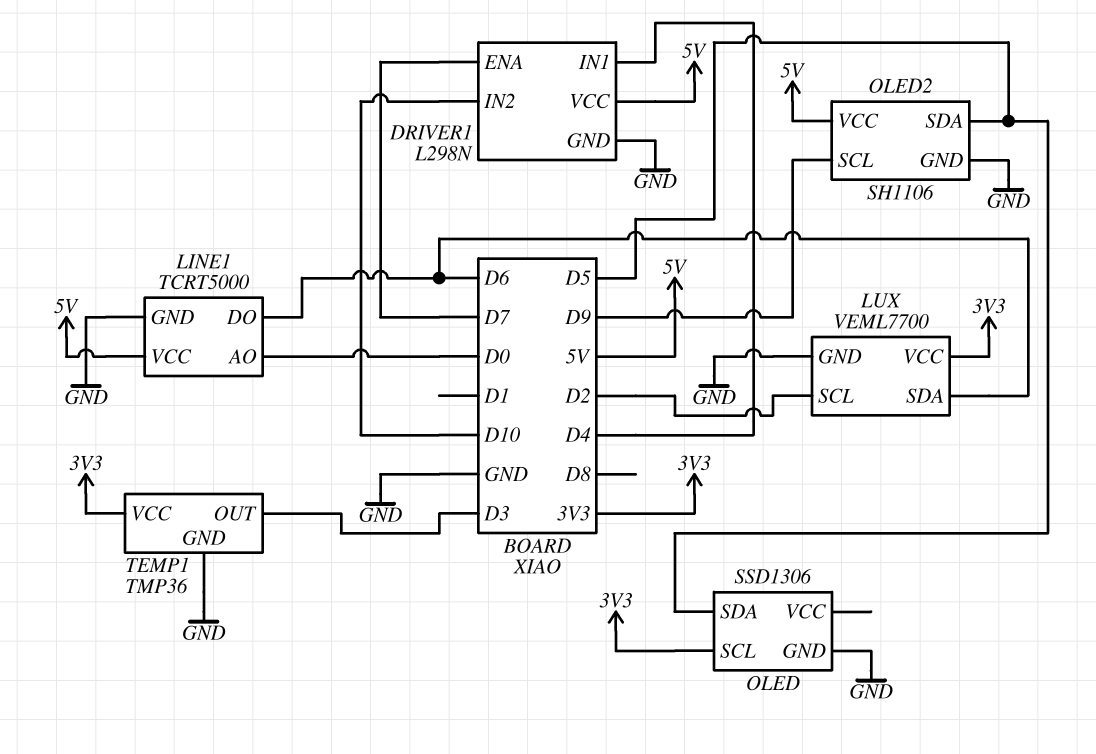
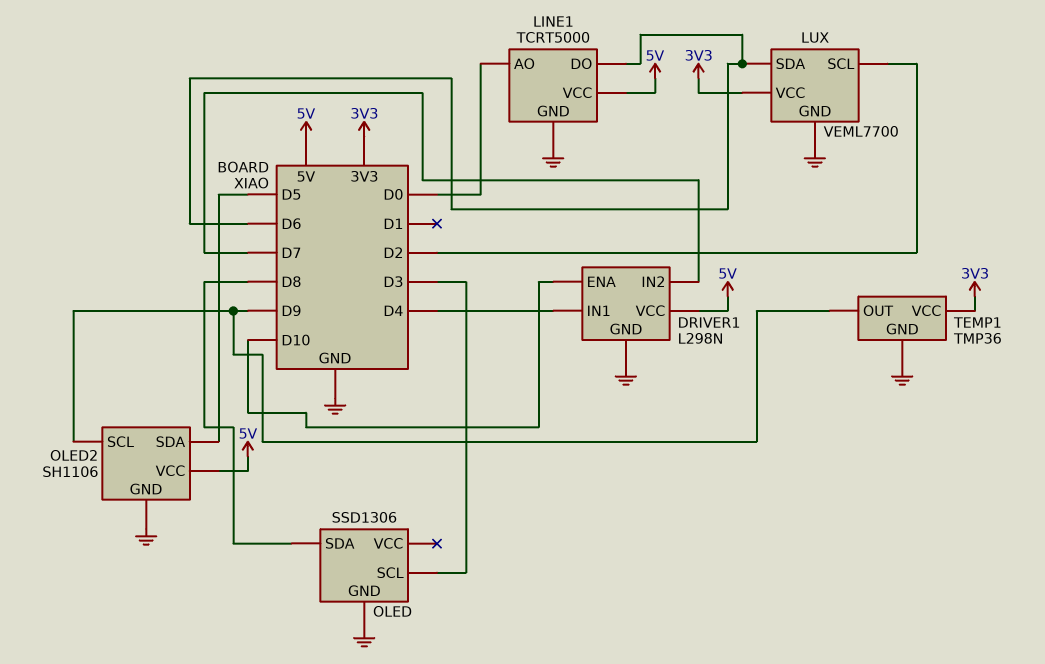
DRIVER1 pin ENA: D7 -> D10
DRIVER1 pin IN2: D10 -> D7
OLED pin SCL: 3V3 -> D3
OLED pin SDA: D5 -> D8
TEMP1 pin OUT: D3 -> D9

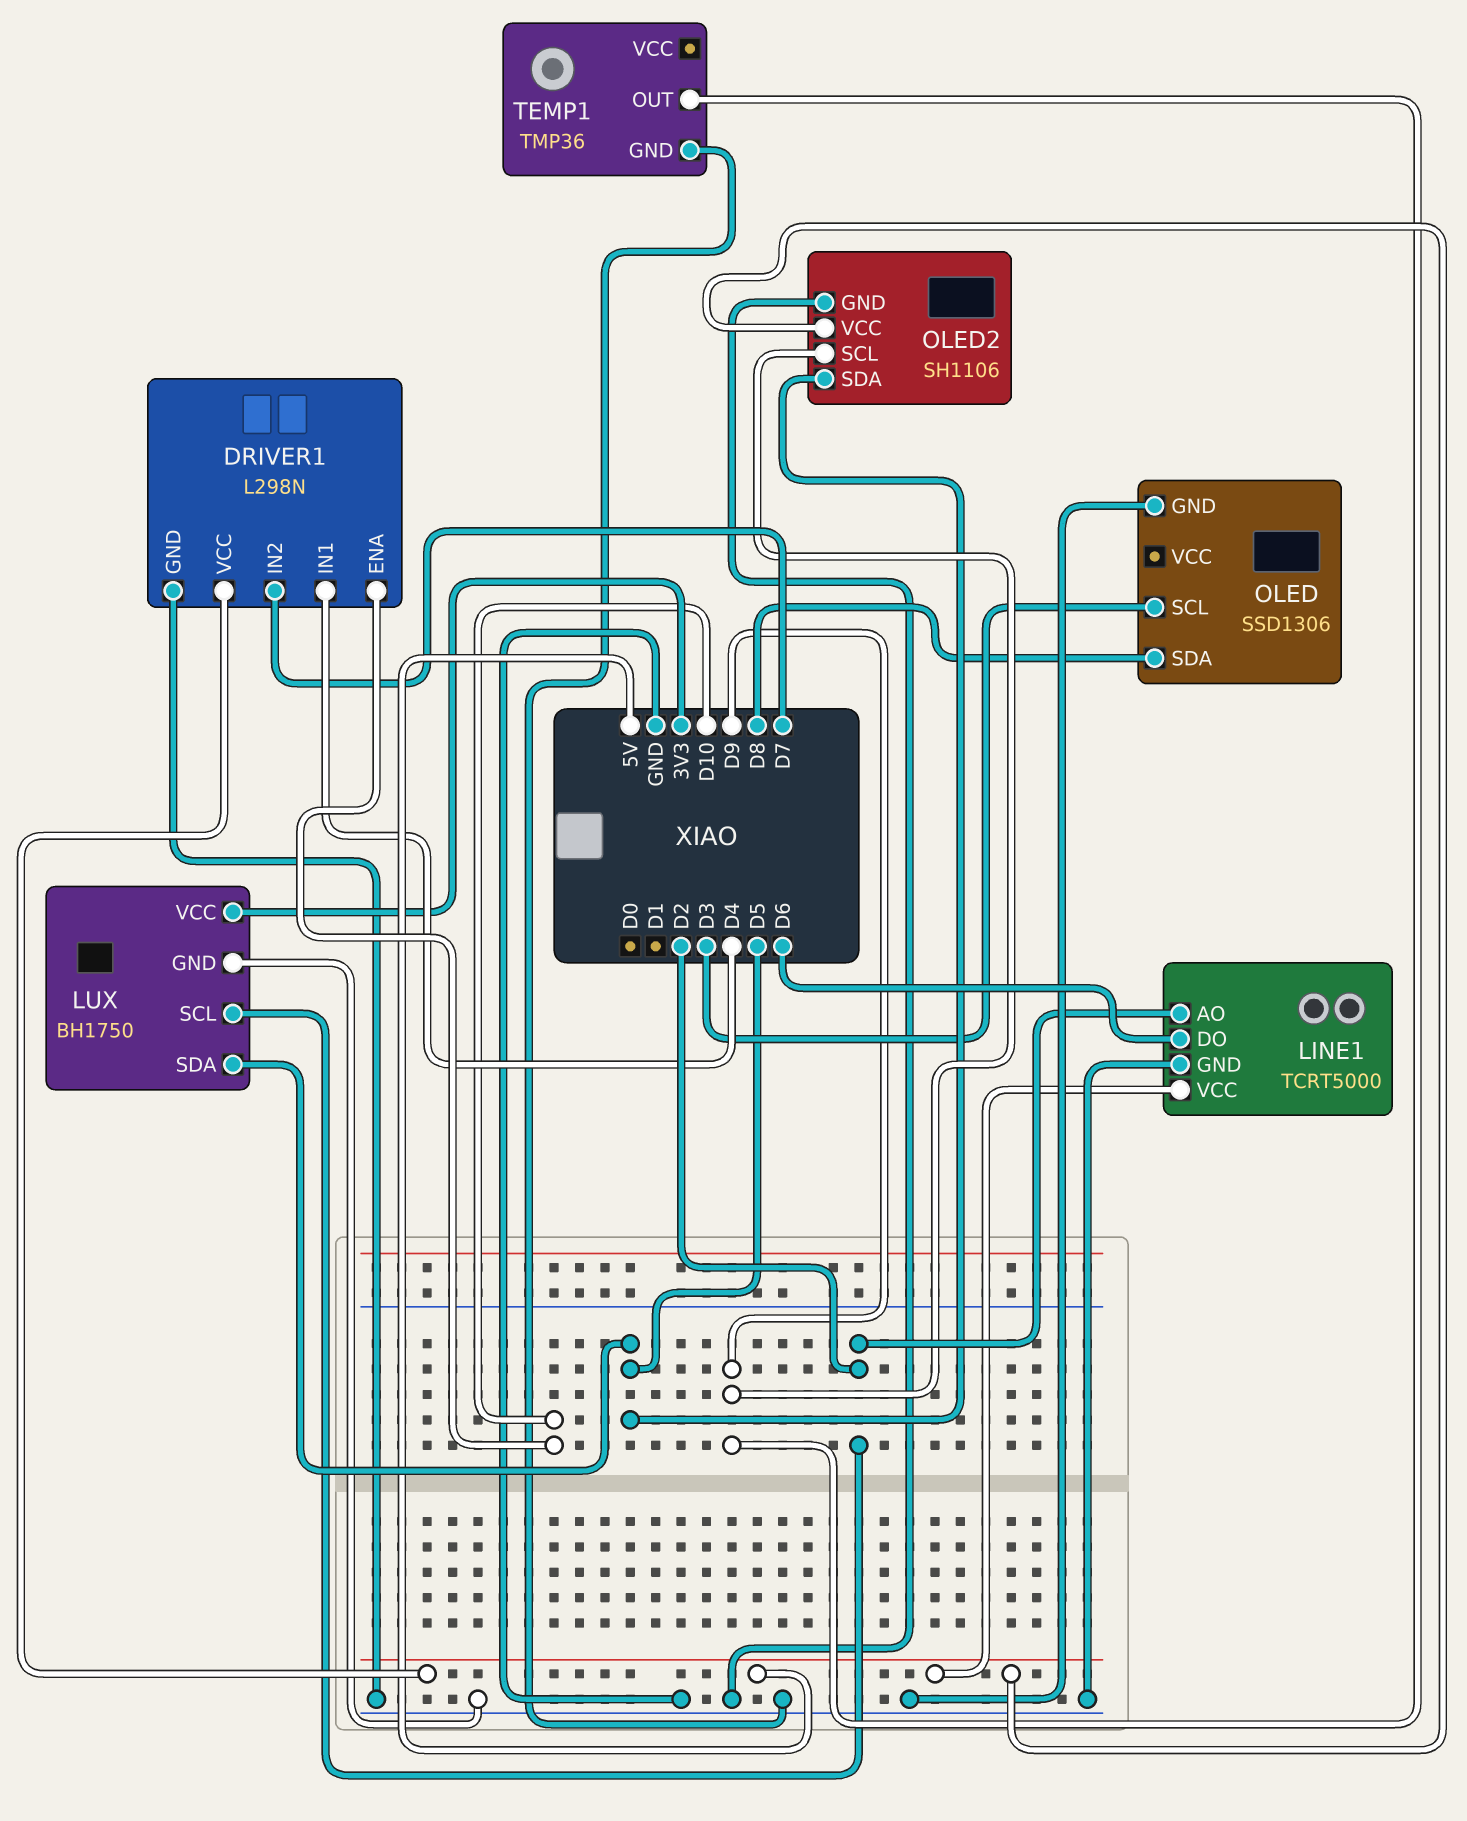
LINE1 pin AO: D0 -> D2
LUX: VEML7700 -> BH1750
LUX pin SDA: D6 -> D5
TEMP1 pin VCC: 3V3 -> none

